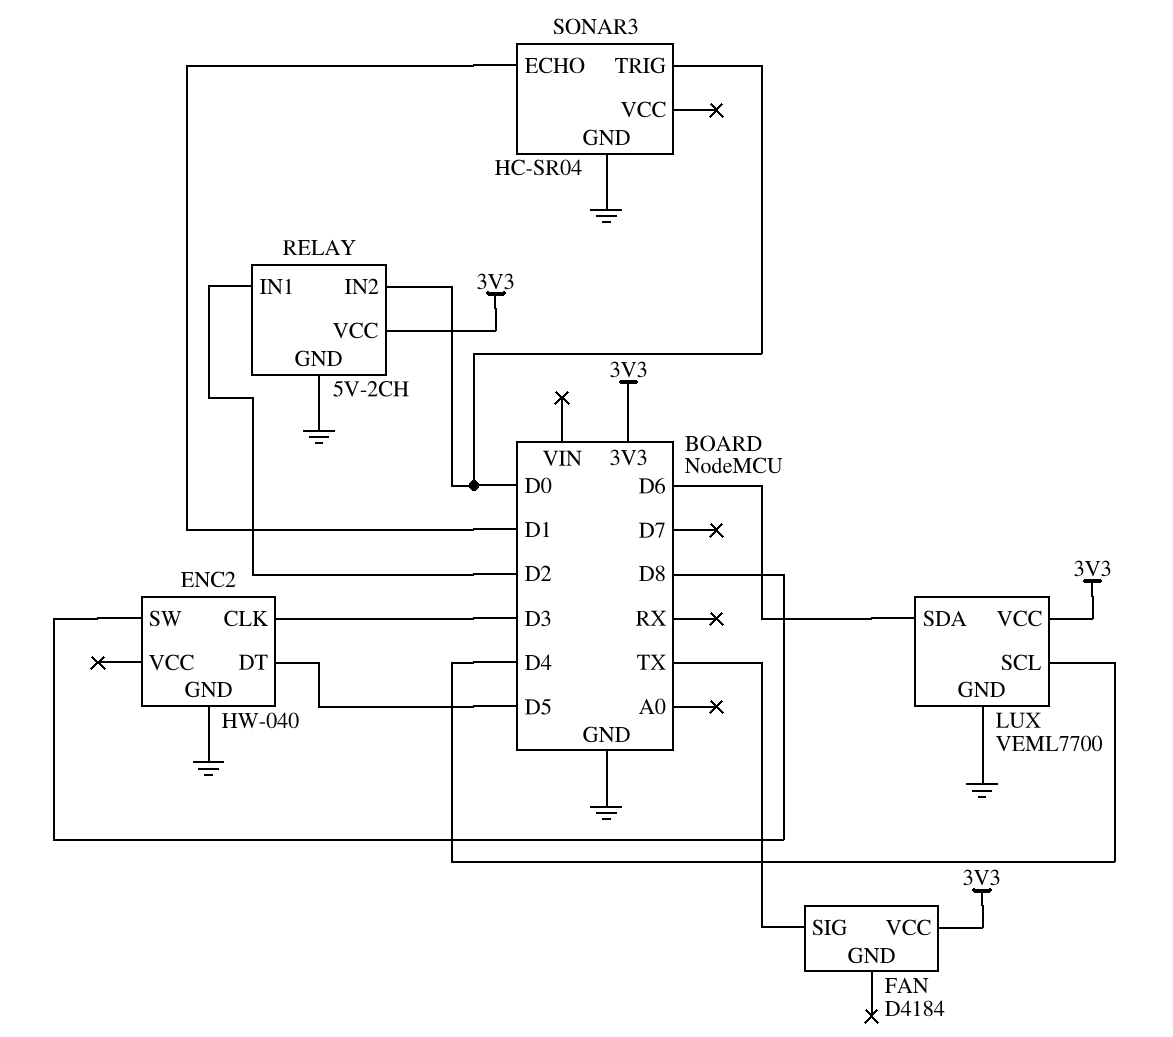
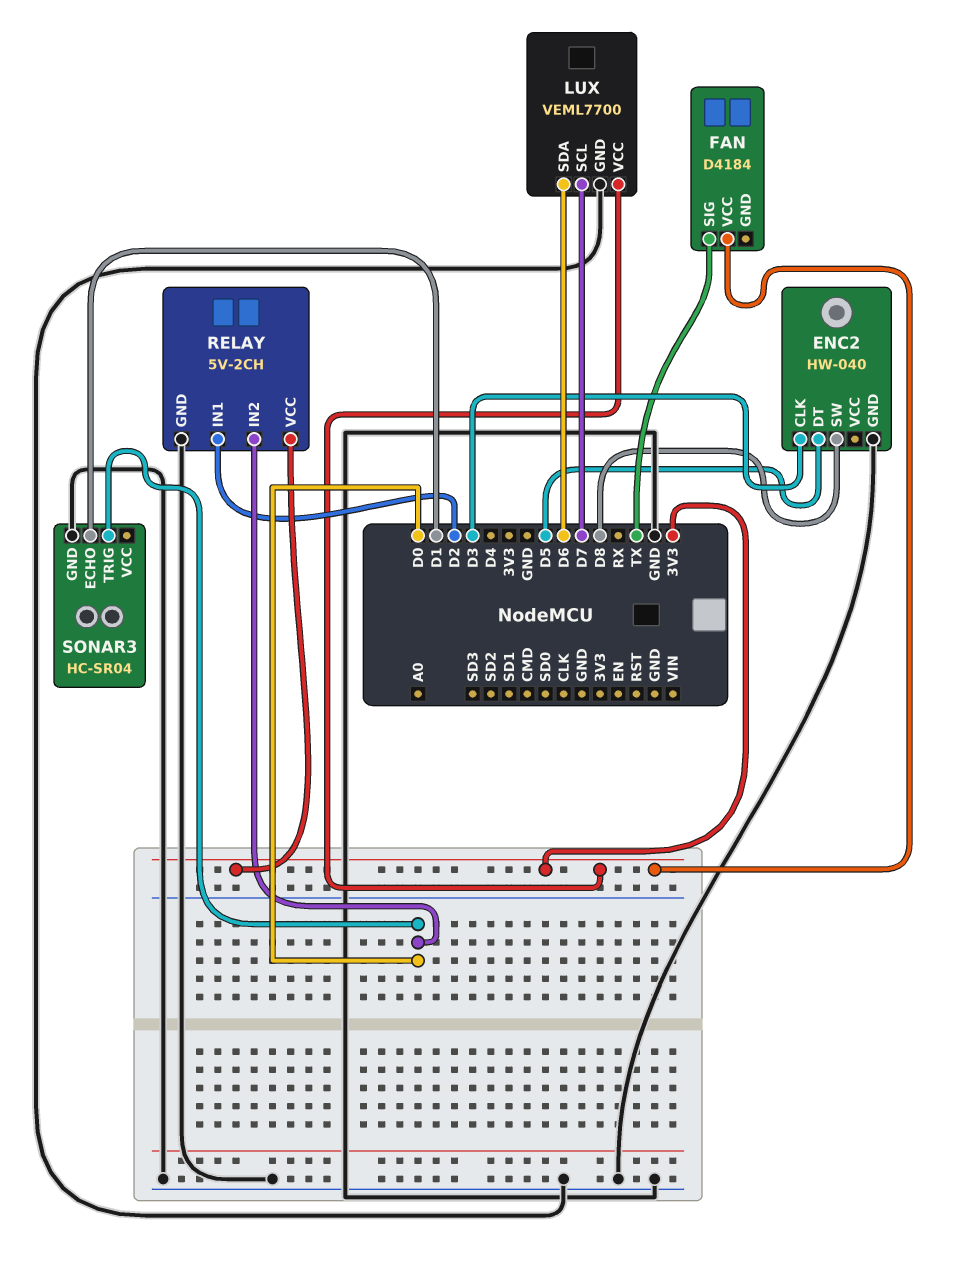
LUX pin SCL: D4 -> D7

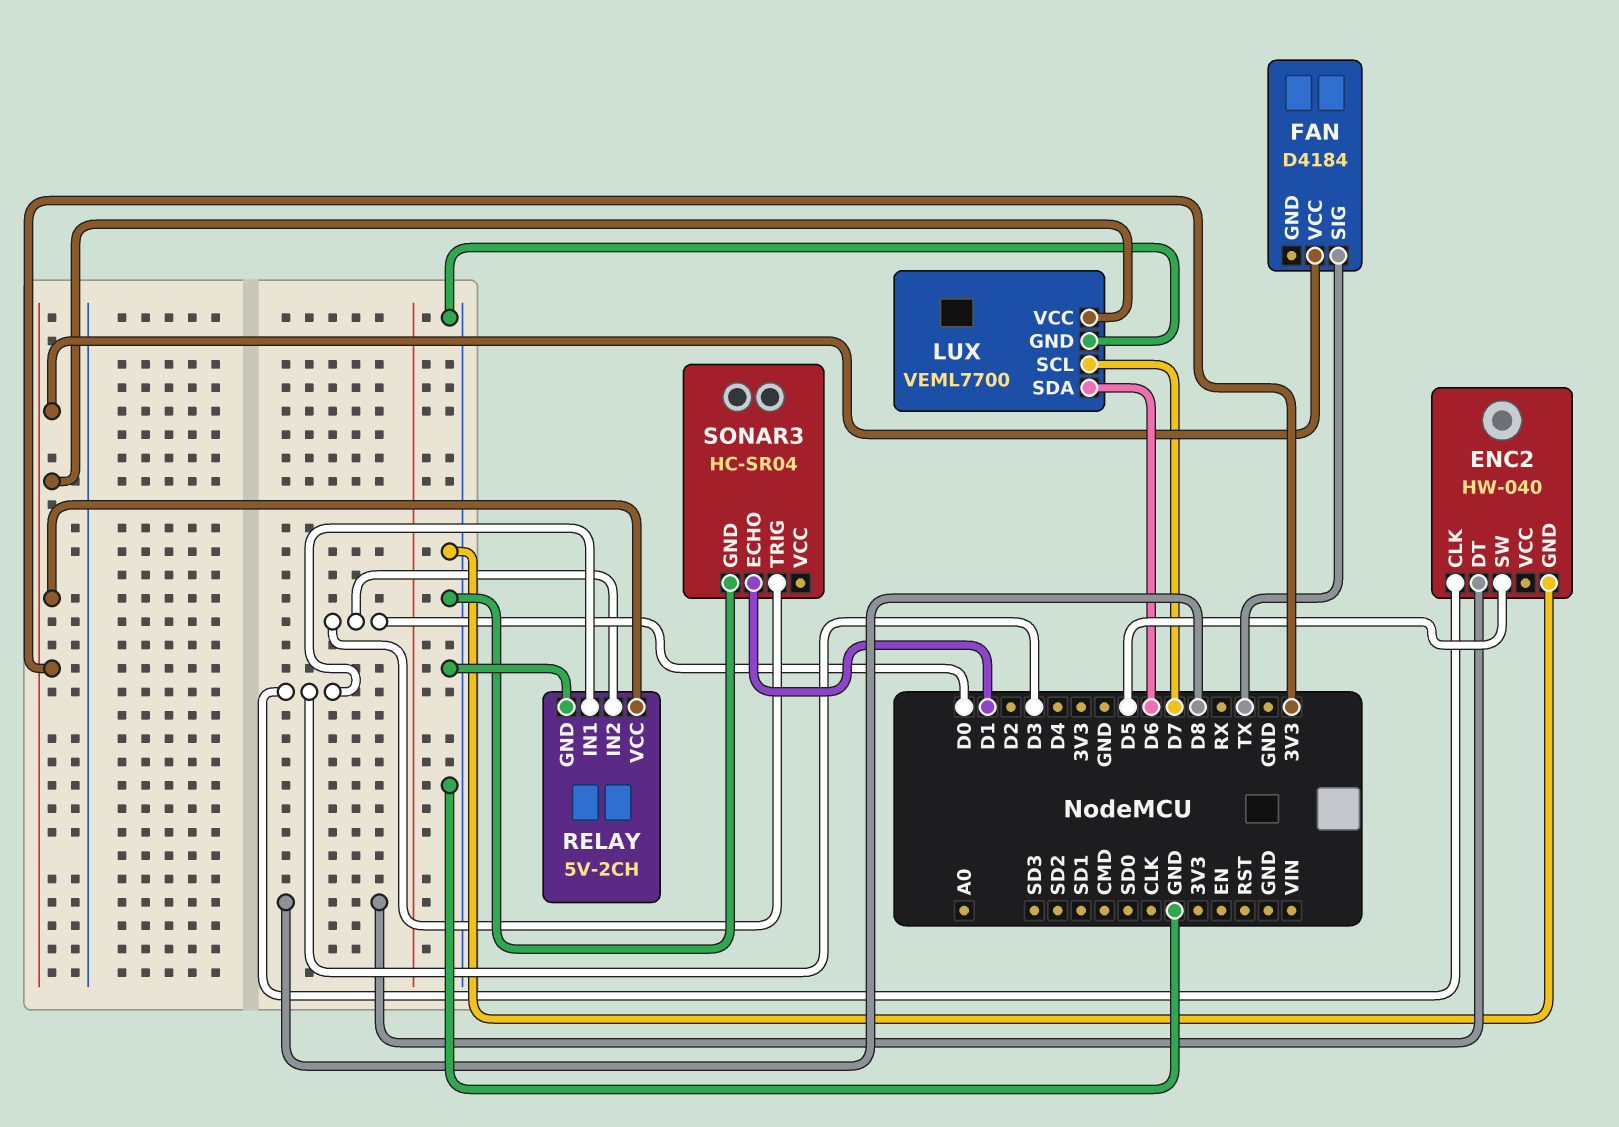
ENC2 pin DT: D5 -> D8
ENC2 pin SW: D8 -> D5
RELAY pin IN1: D2 -> D3

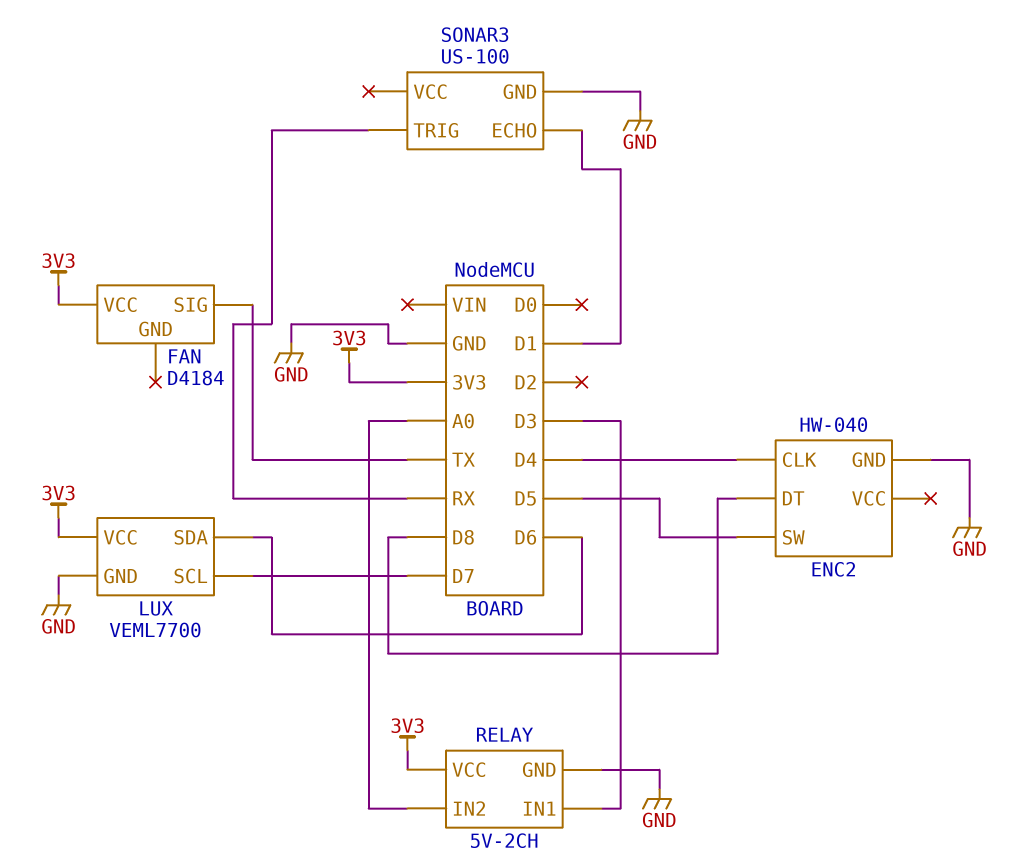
ENC2 pin CLK: D3 -> D4
RELAY pin IN2: D0 -> A0
SONAR3: HC-SR04 -> US-100
SONAR3 pin TRIG: D0 -> RX

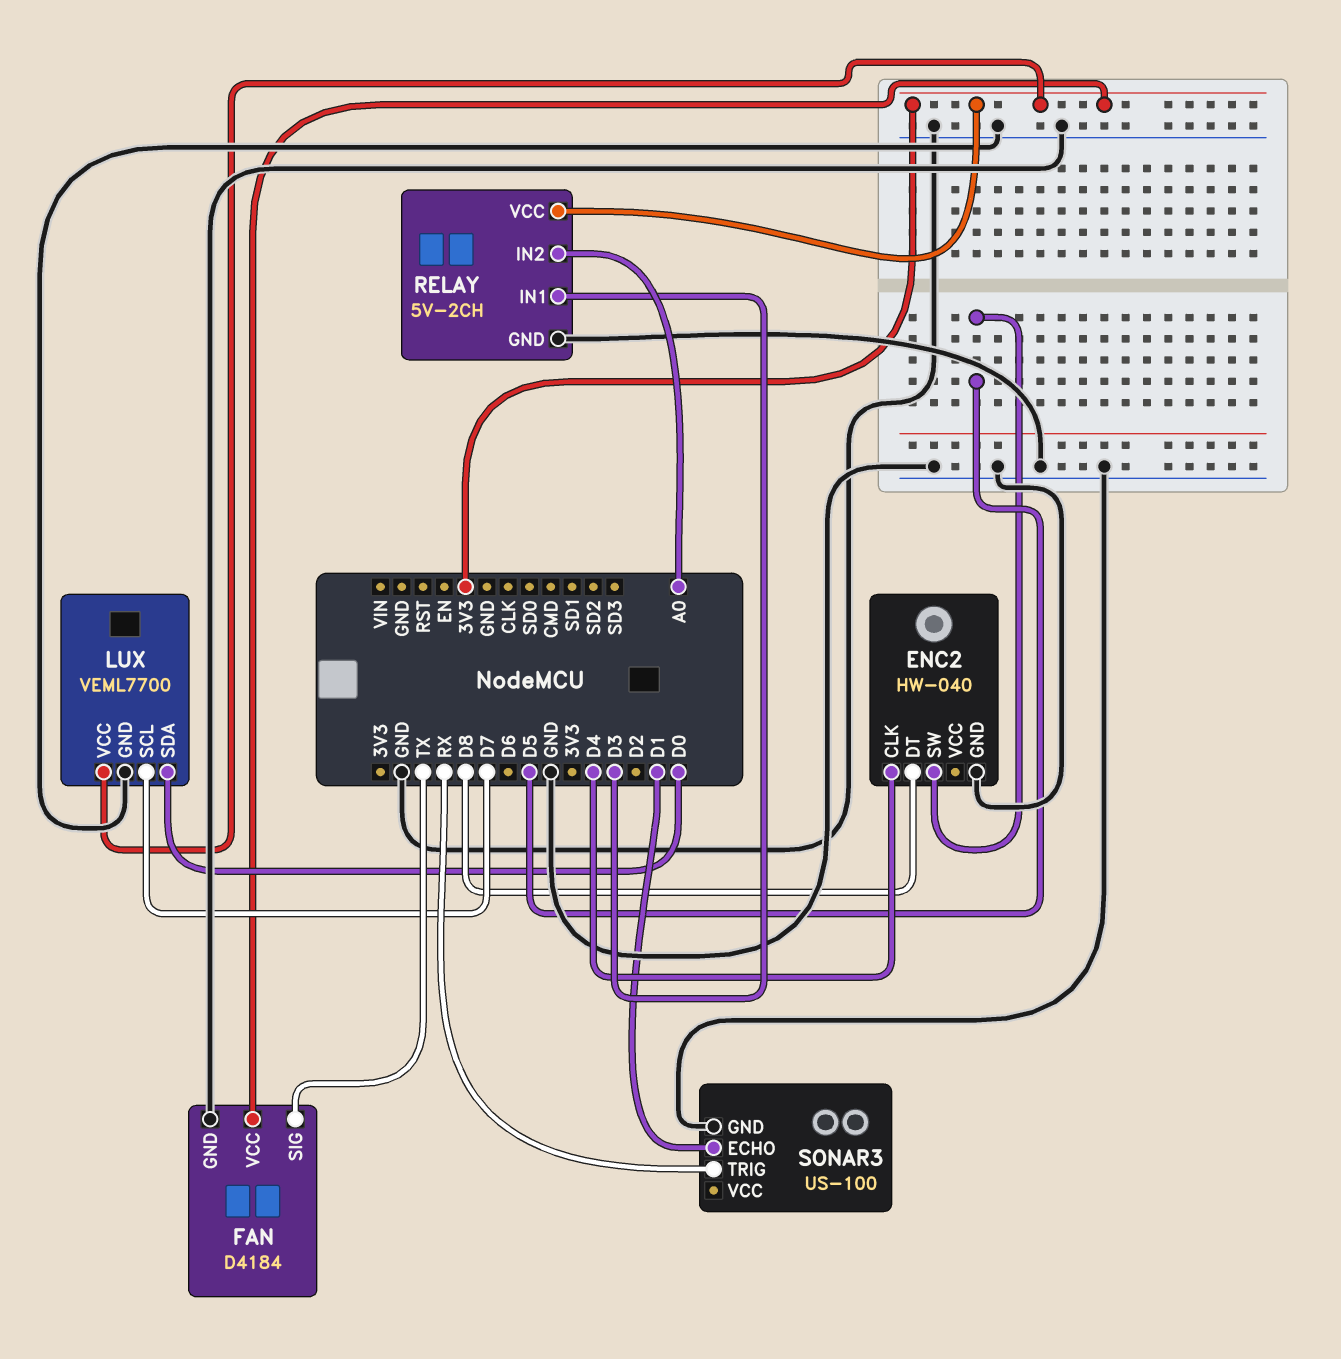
FAN pin GND: none -> GND
LUX pin SDA: D6 -> D0

